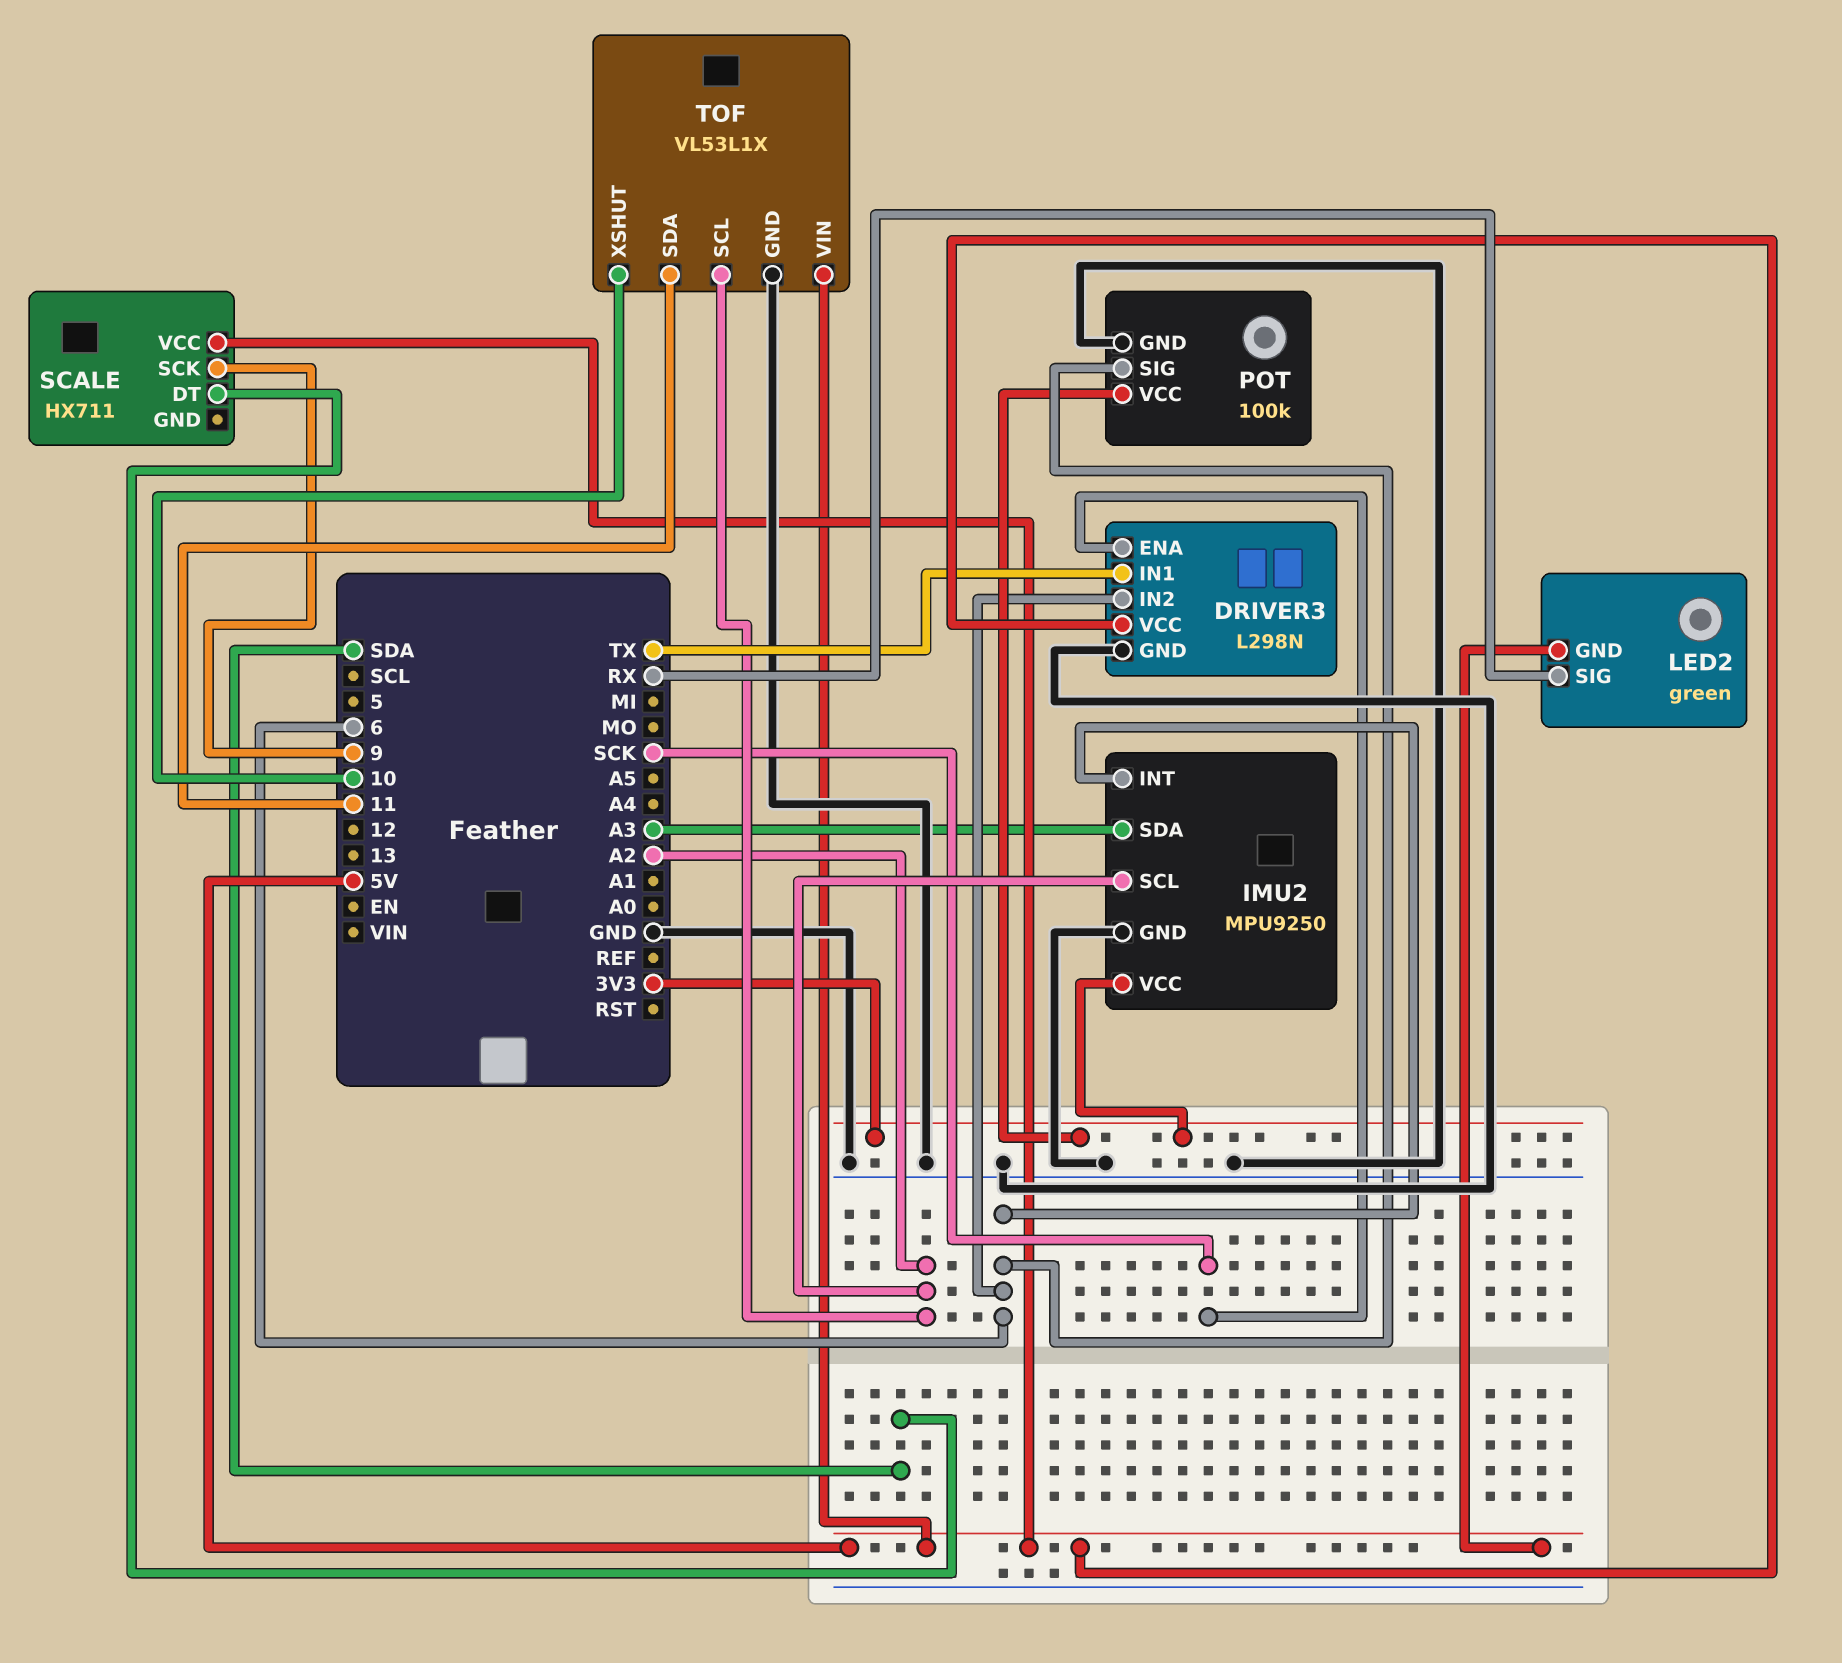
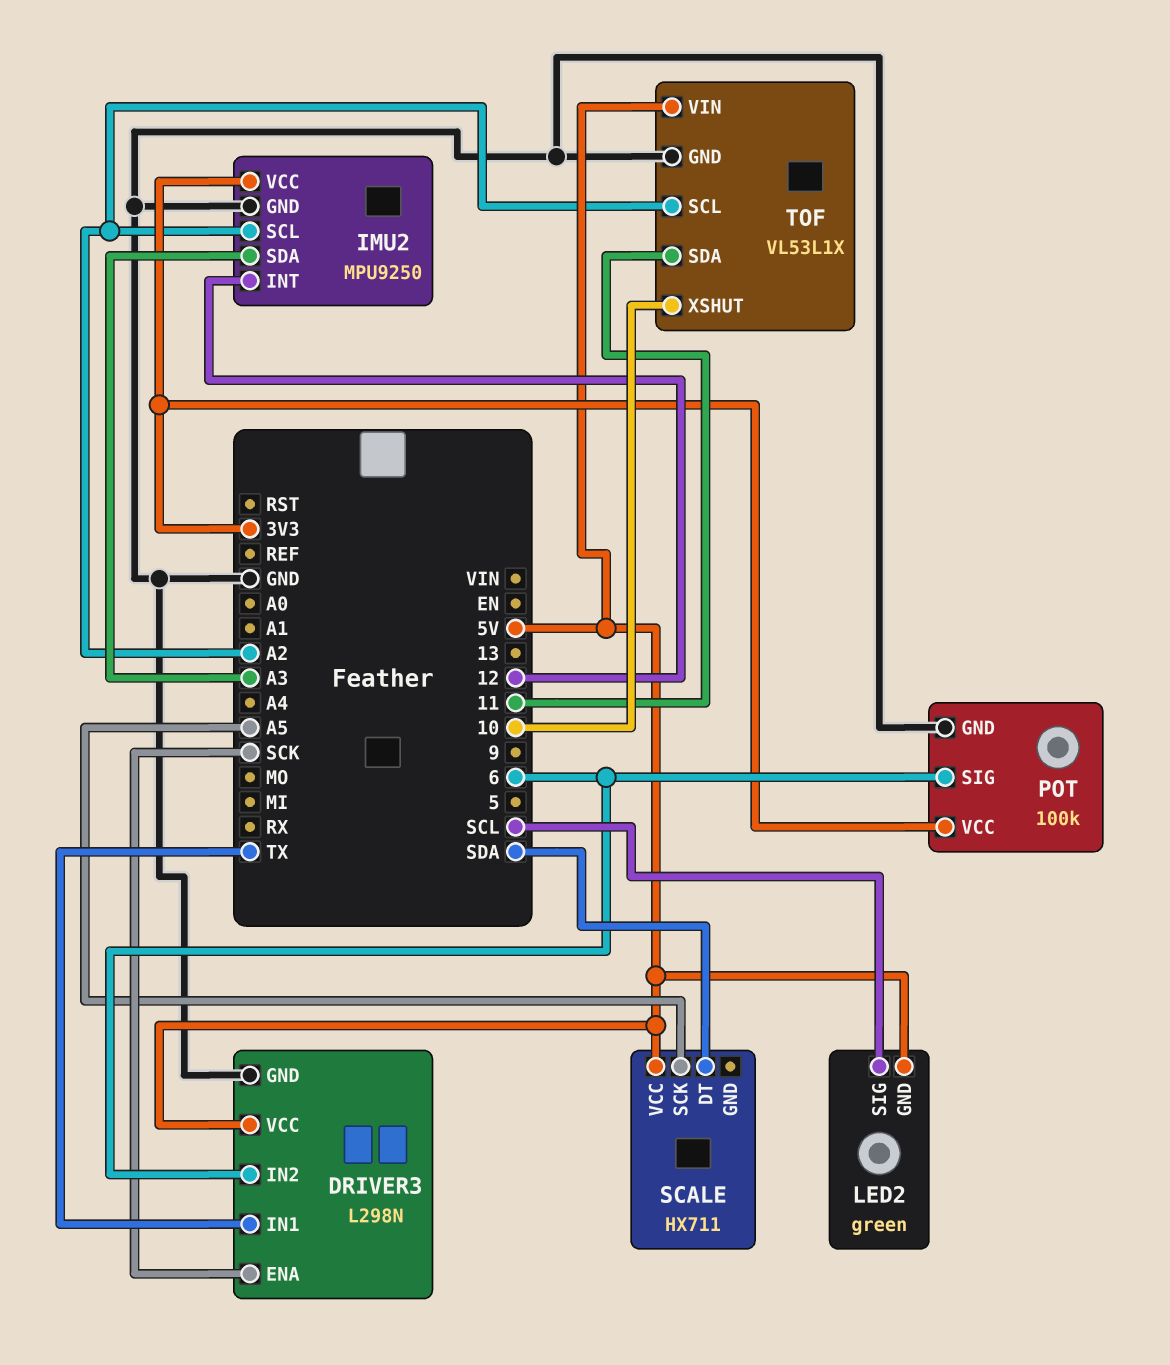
IMU2 pin INT: 6 -> 12
LED2 pin SIG: RX -> SCL
SCALE pin SCK: 9 -> A5

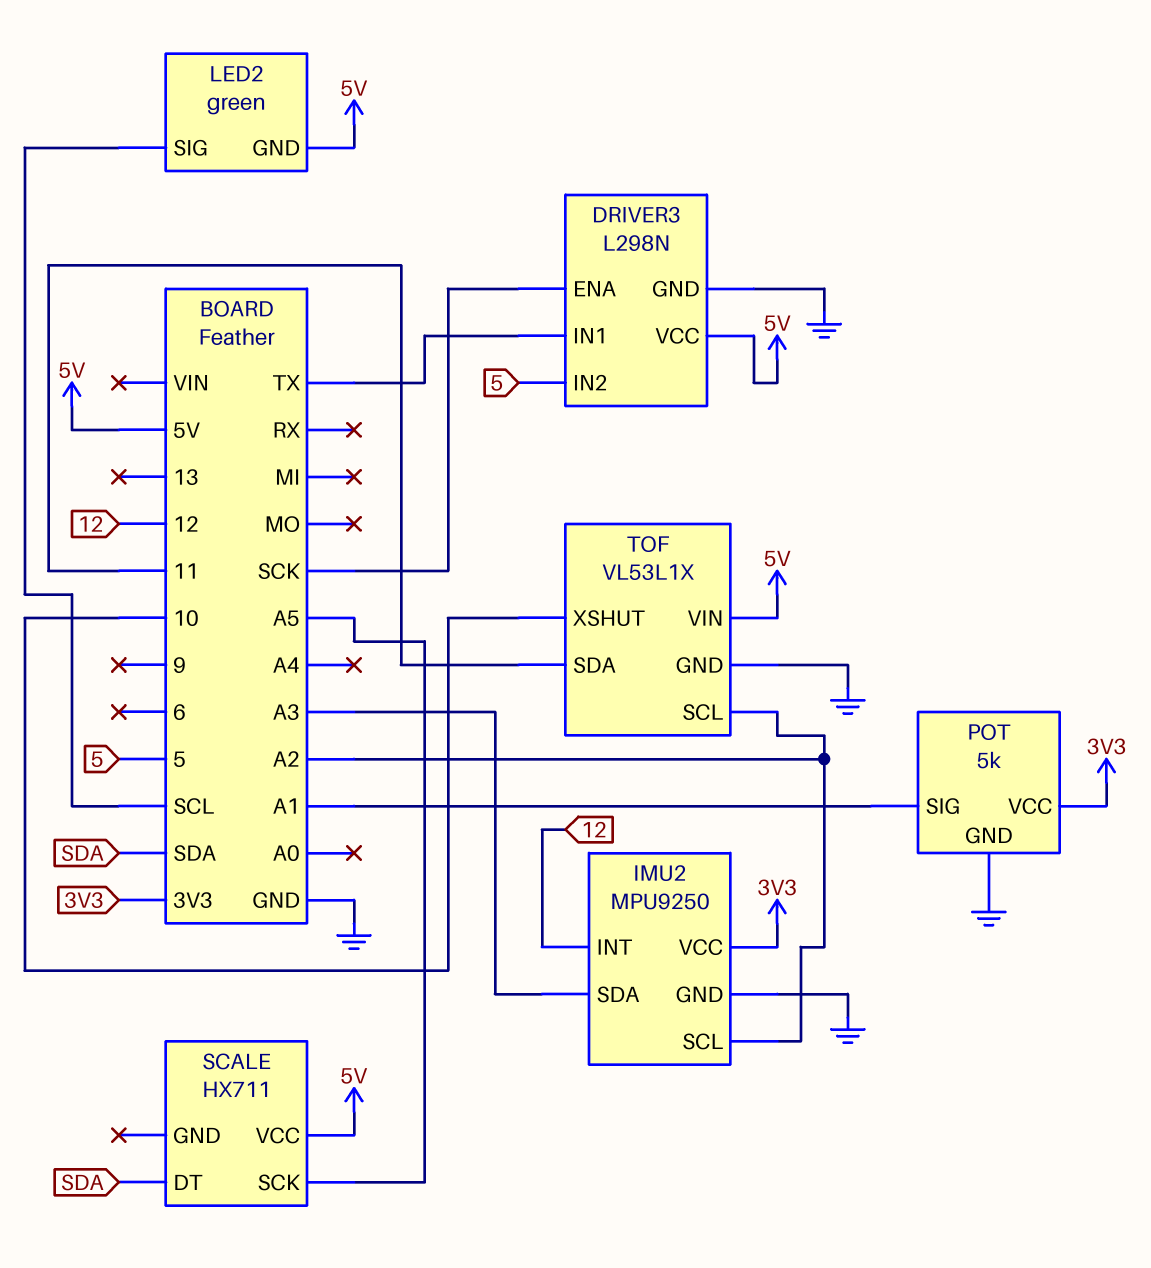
DRIVER3 pin IN2: 6 -> 5
POT: 100k -> 5k
POT pin SIG: 6 -> A1

